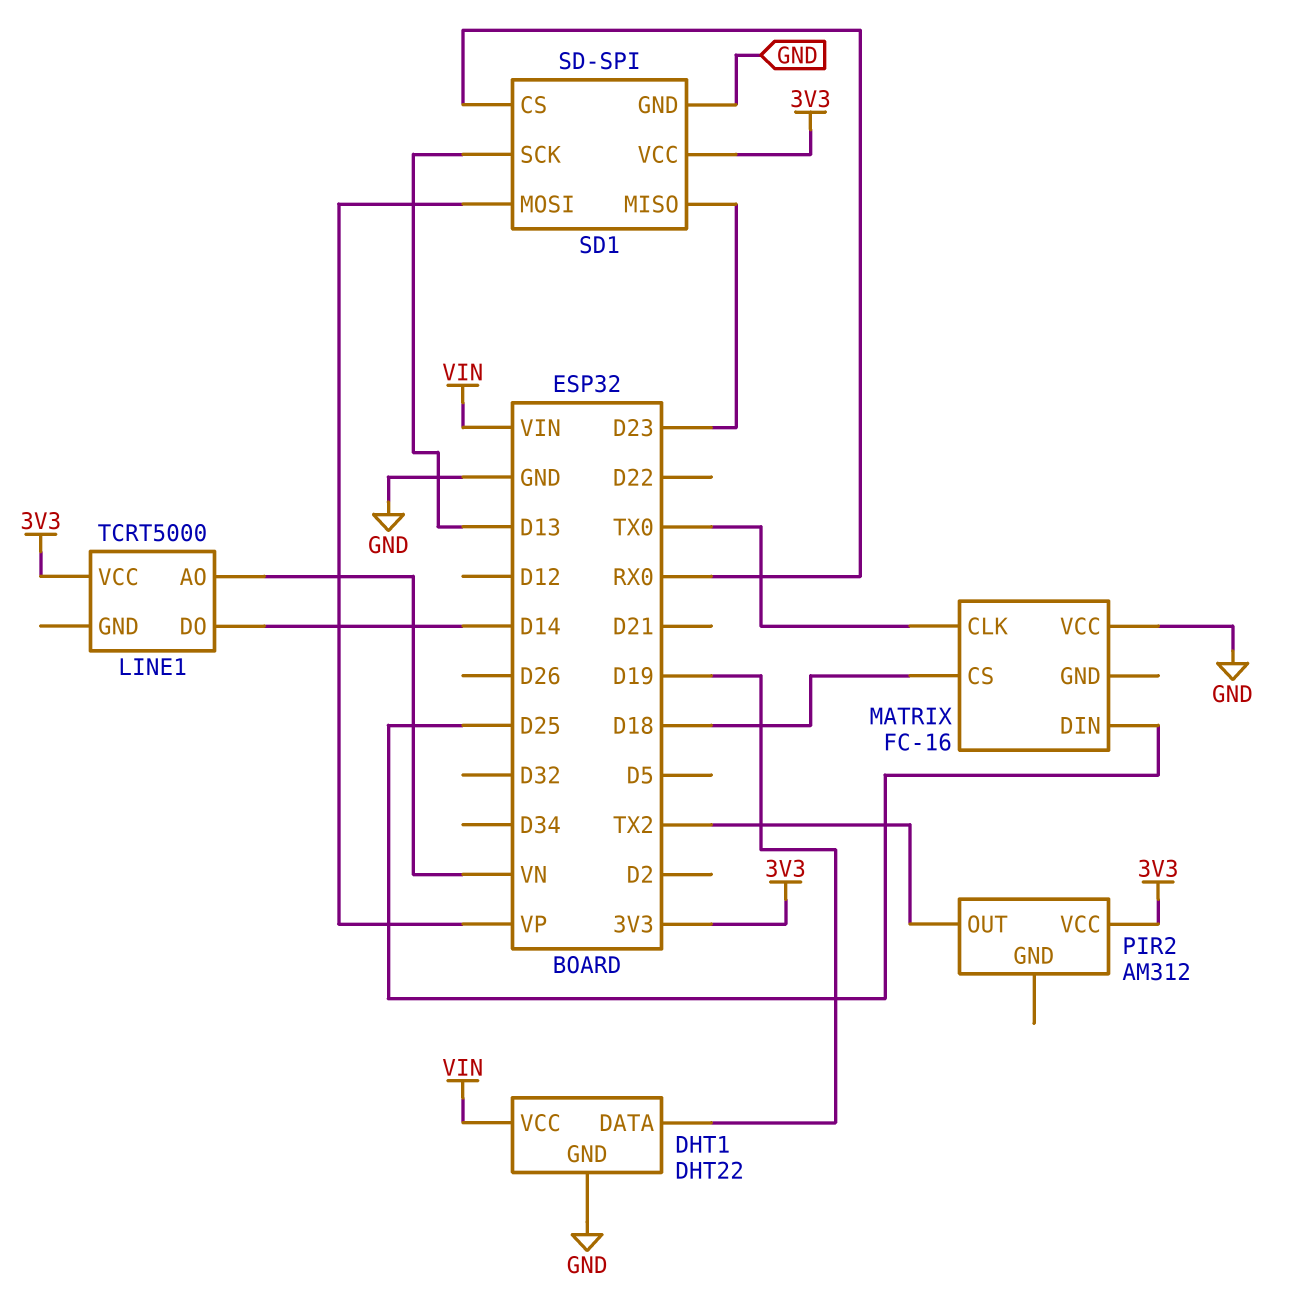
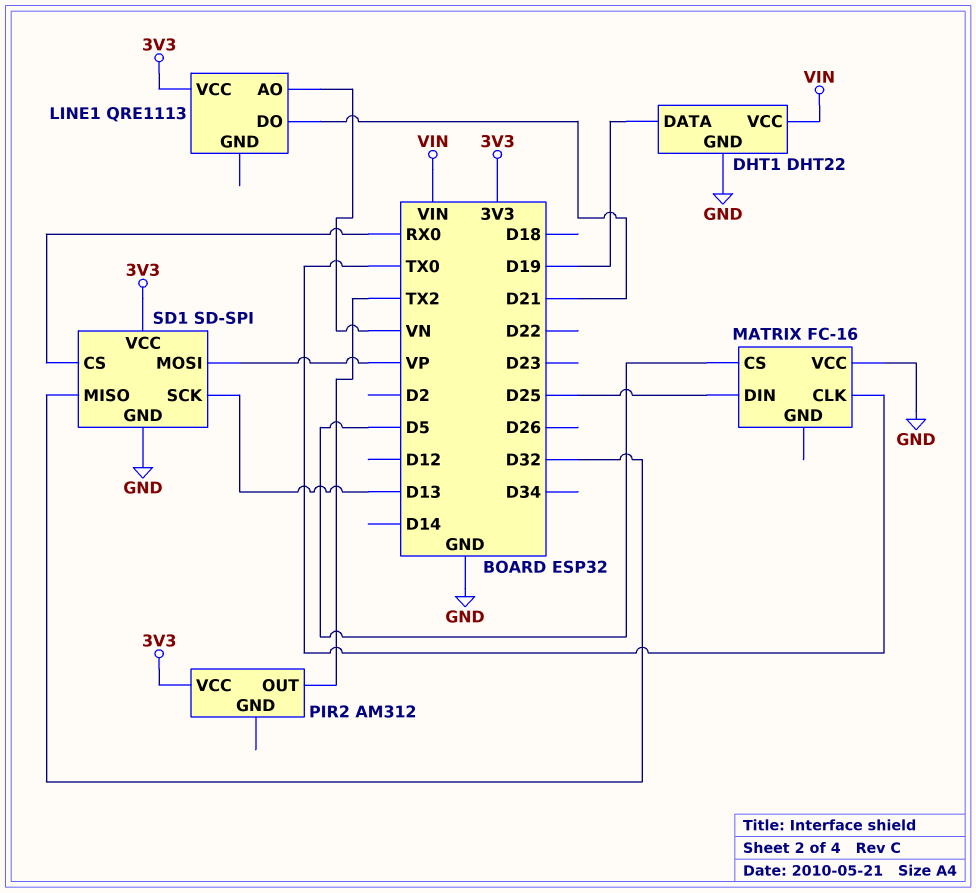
LINE1: TCRT5000 -> QRE1113
LINE1 pin DO: D14 -> D21
MATRIX pin CS: D18 -> D5
SD1 pin MISO: D23 -> D32

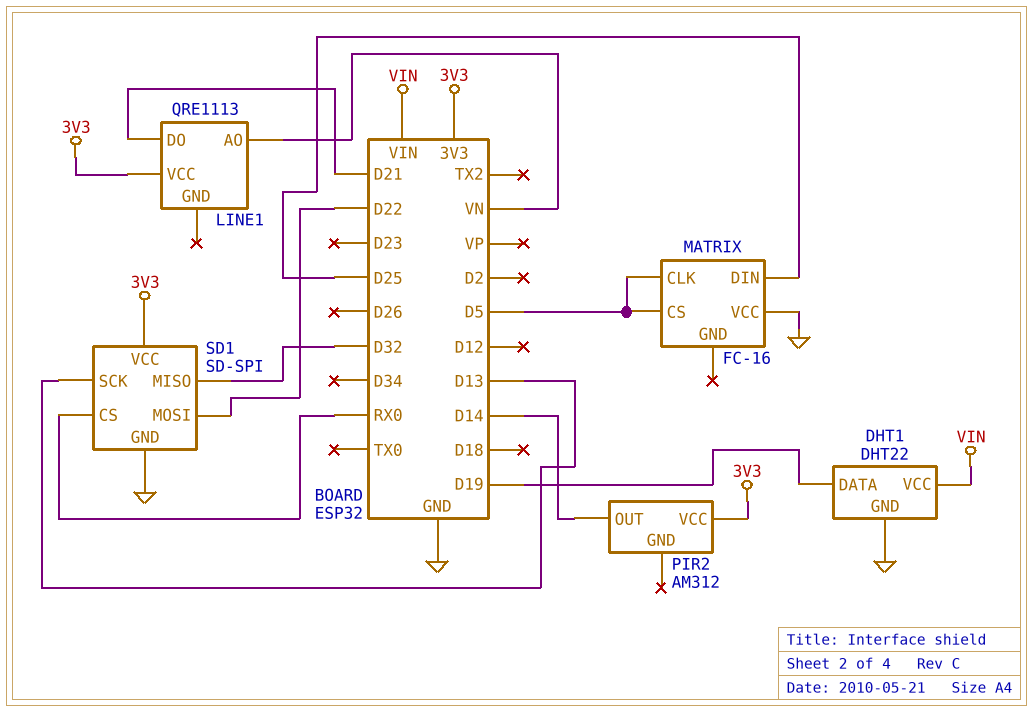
MATRIX pin CLK: TX0 -> D5
PIR2 pin OUT: TX2 -> D14
SD1 pin MOSI: VP -> D22

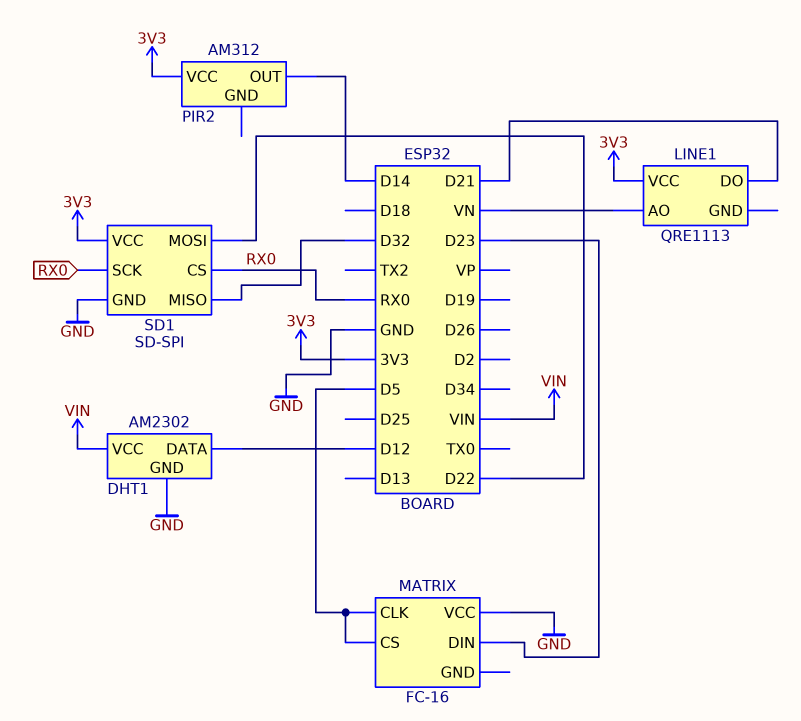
DHT1: DHT22 -> AM2302
DHT1 pin DATA: D19 -> D12
MATRIX pin DIN: D25 -> D23
SD1 pin SCK: D13 -> RX0

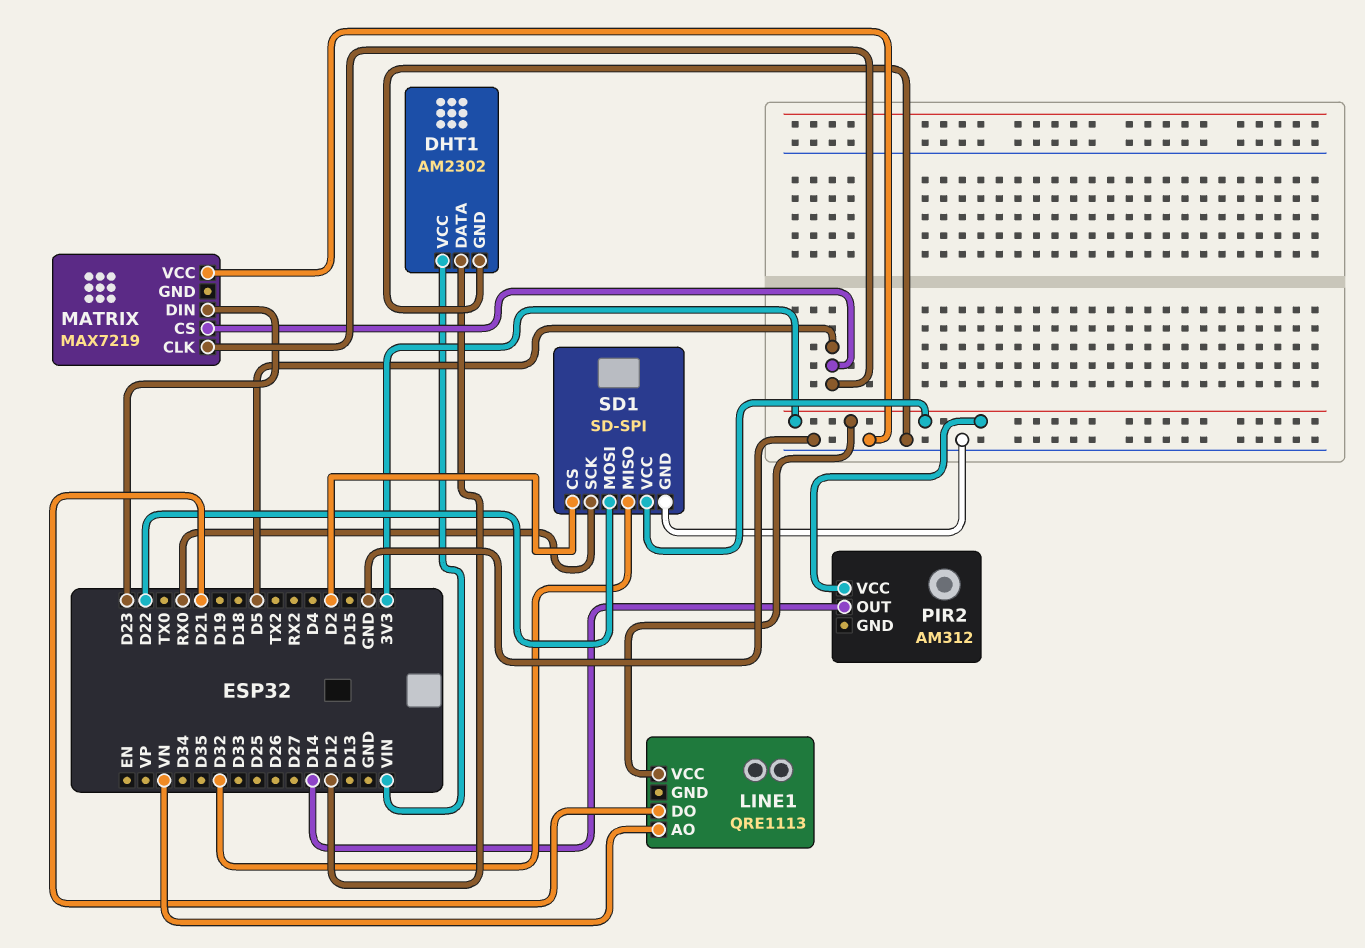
MATRIX: FC-16 -> MAX7219
SD1 pin CS: RX0 -> D2

